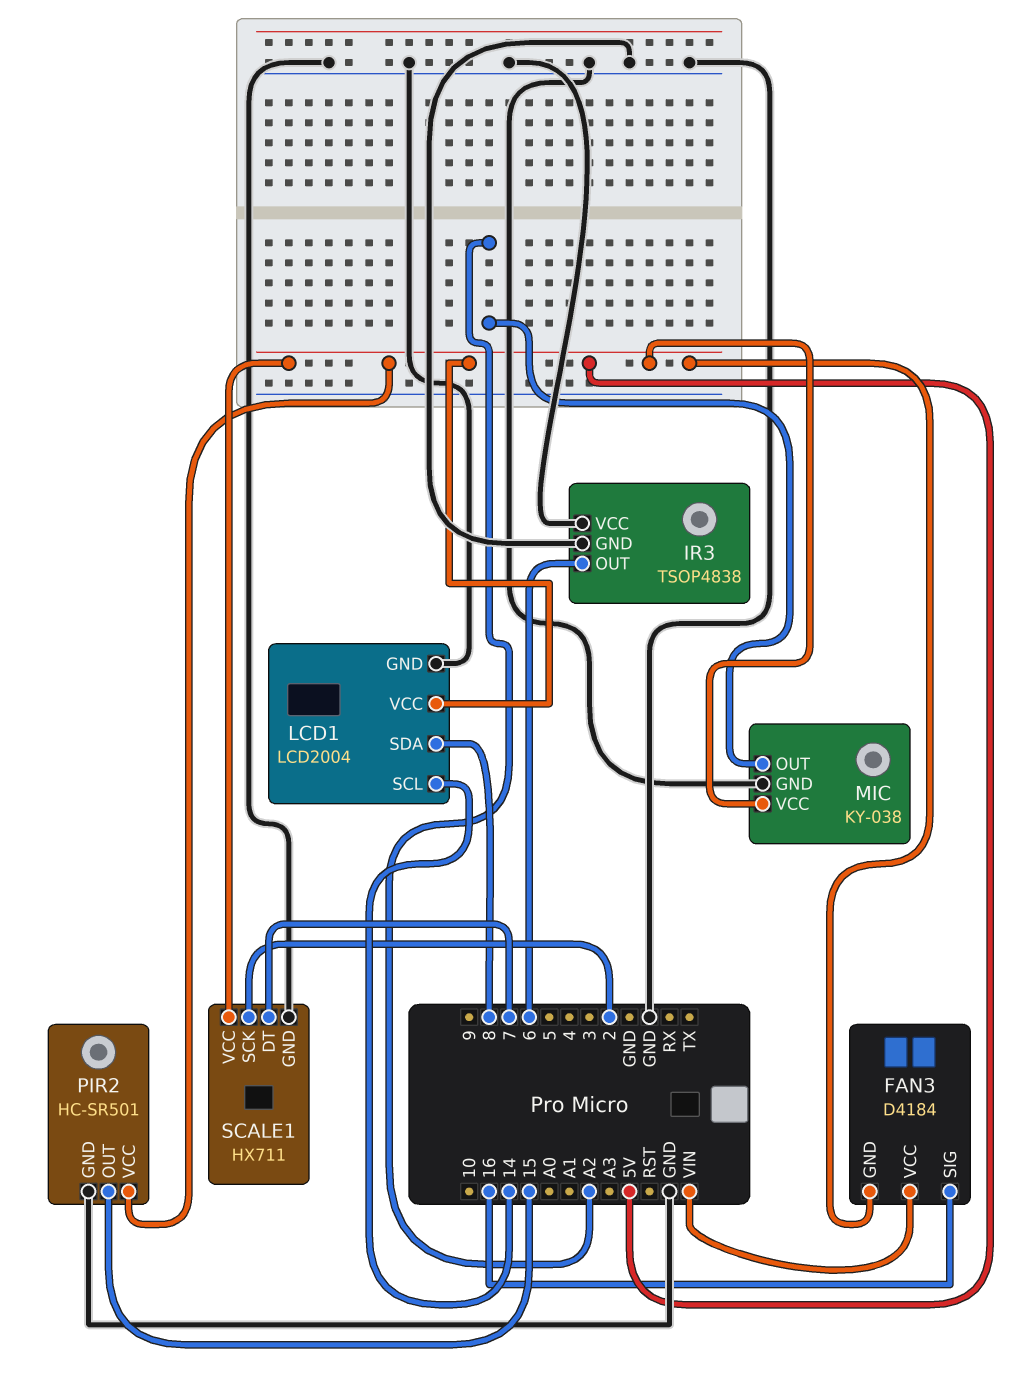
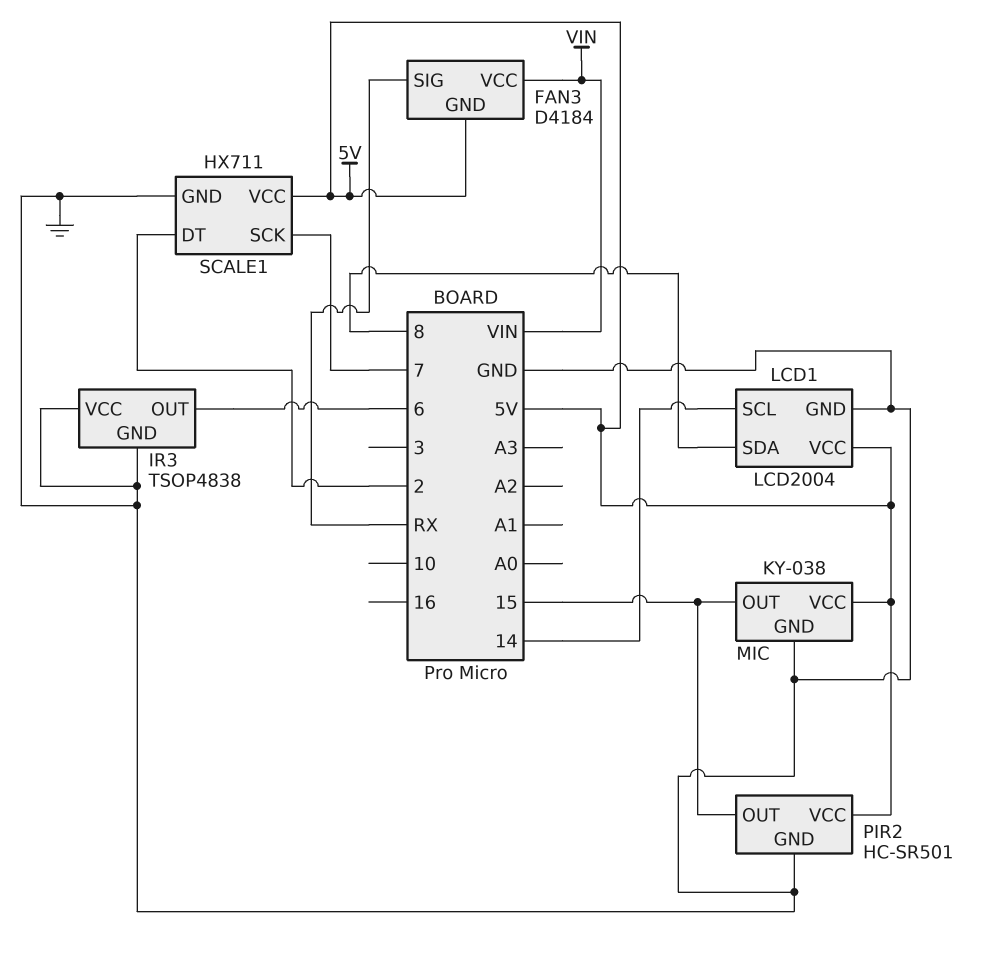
FAN3 pin SIG: 16 -> RX
MIC pin OUT: A2 -> 15
SCALE1 pin DT: 7 -> 2
SCALE1 pin SCK: 2 -> 7

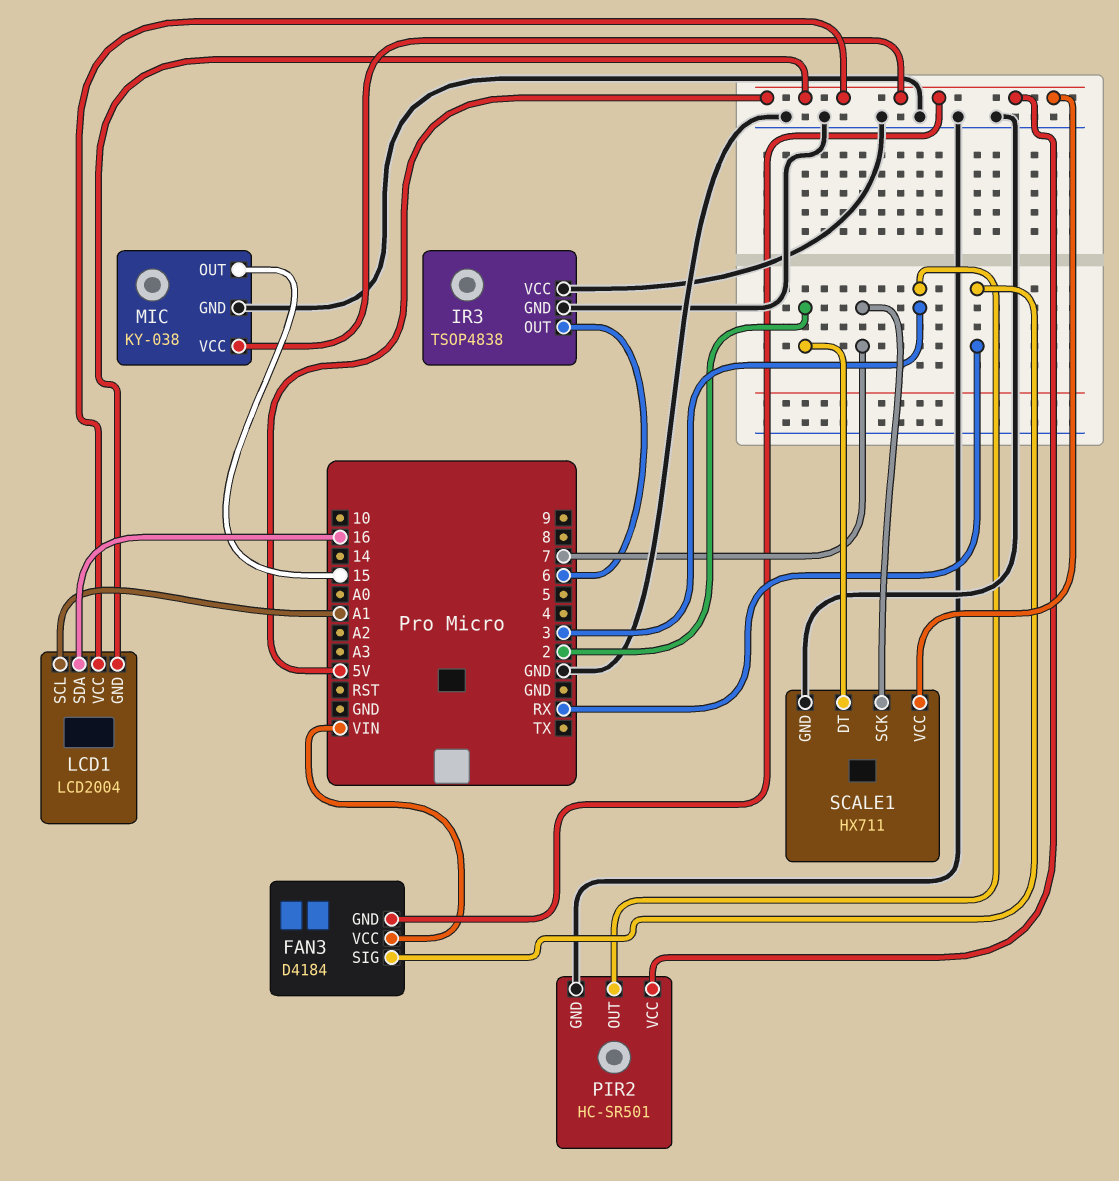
LCD1 pin GND: GND -> 5V
LCD1 pin SCL: 14 -> A1
LCD1 pin SDA: 8 -> 16
PIR2 pin OUT: 15 -> 3

